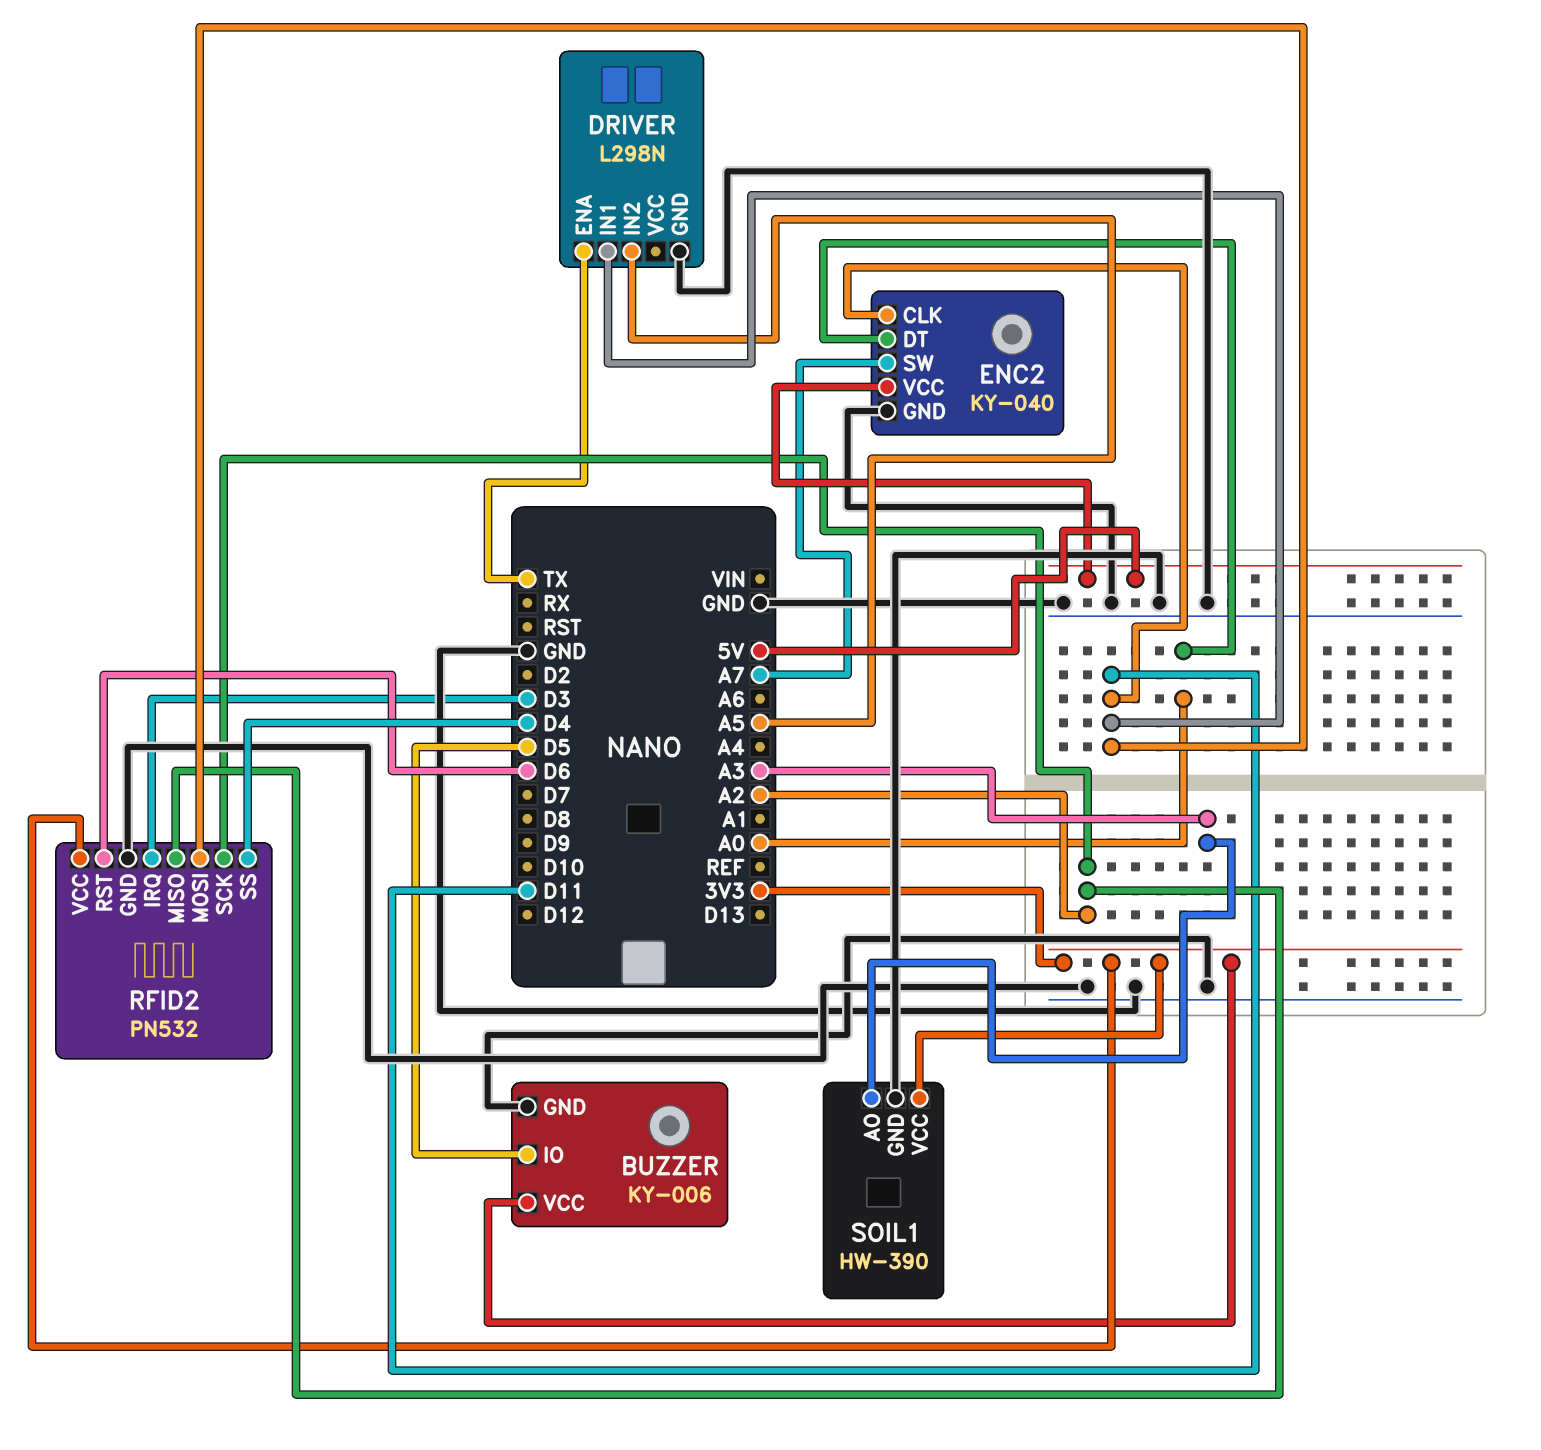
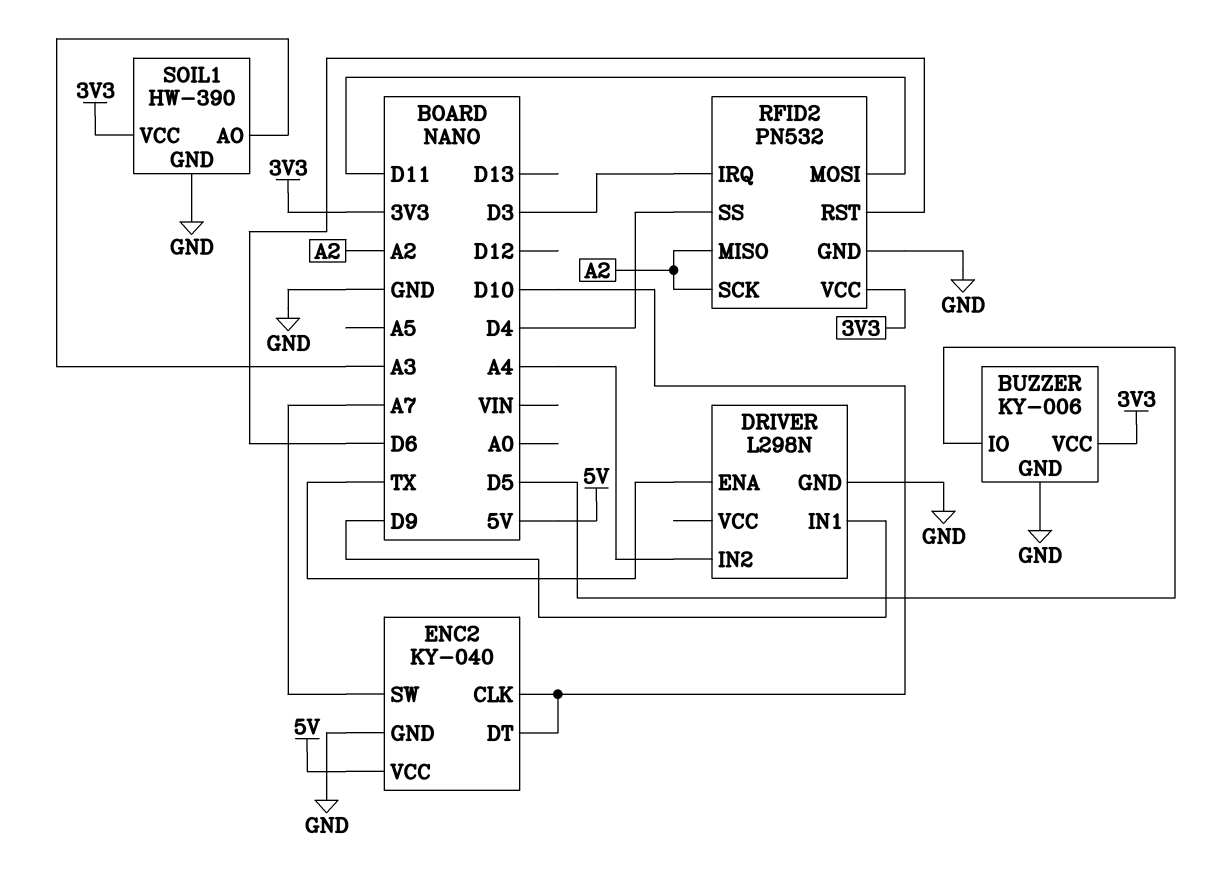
DRIVER pin IN1: D11 -> D9
DRIVER pin IN2: A5 -> A4
ENC2 pin CLK: D11 -> D10
ENC2 pin DT: A0 -> D10

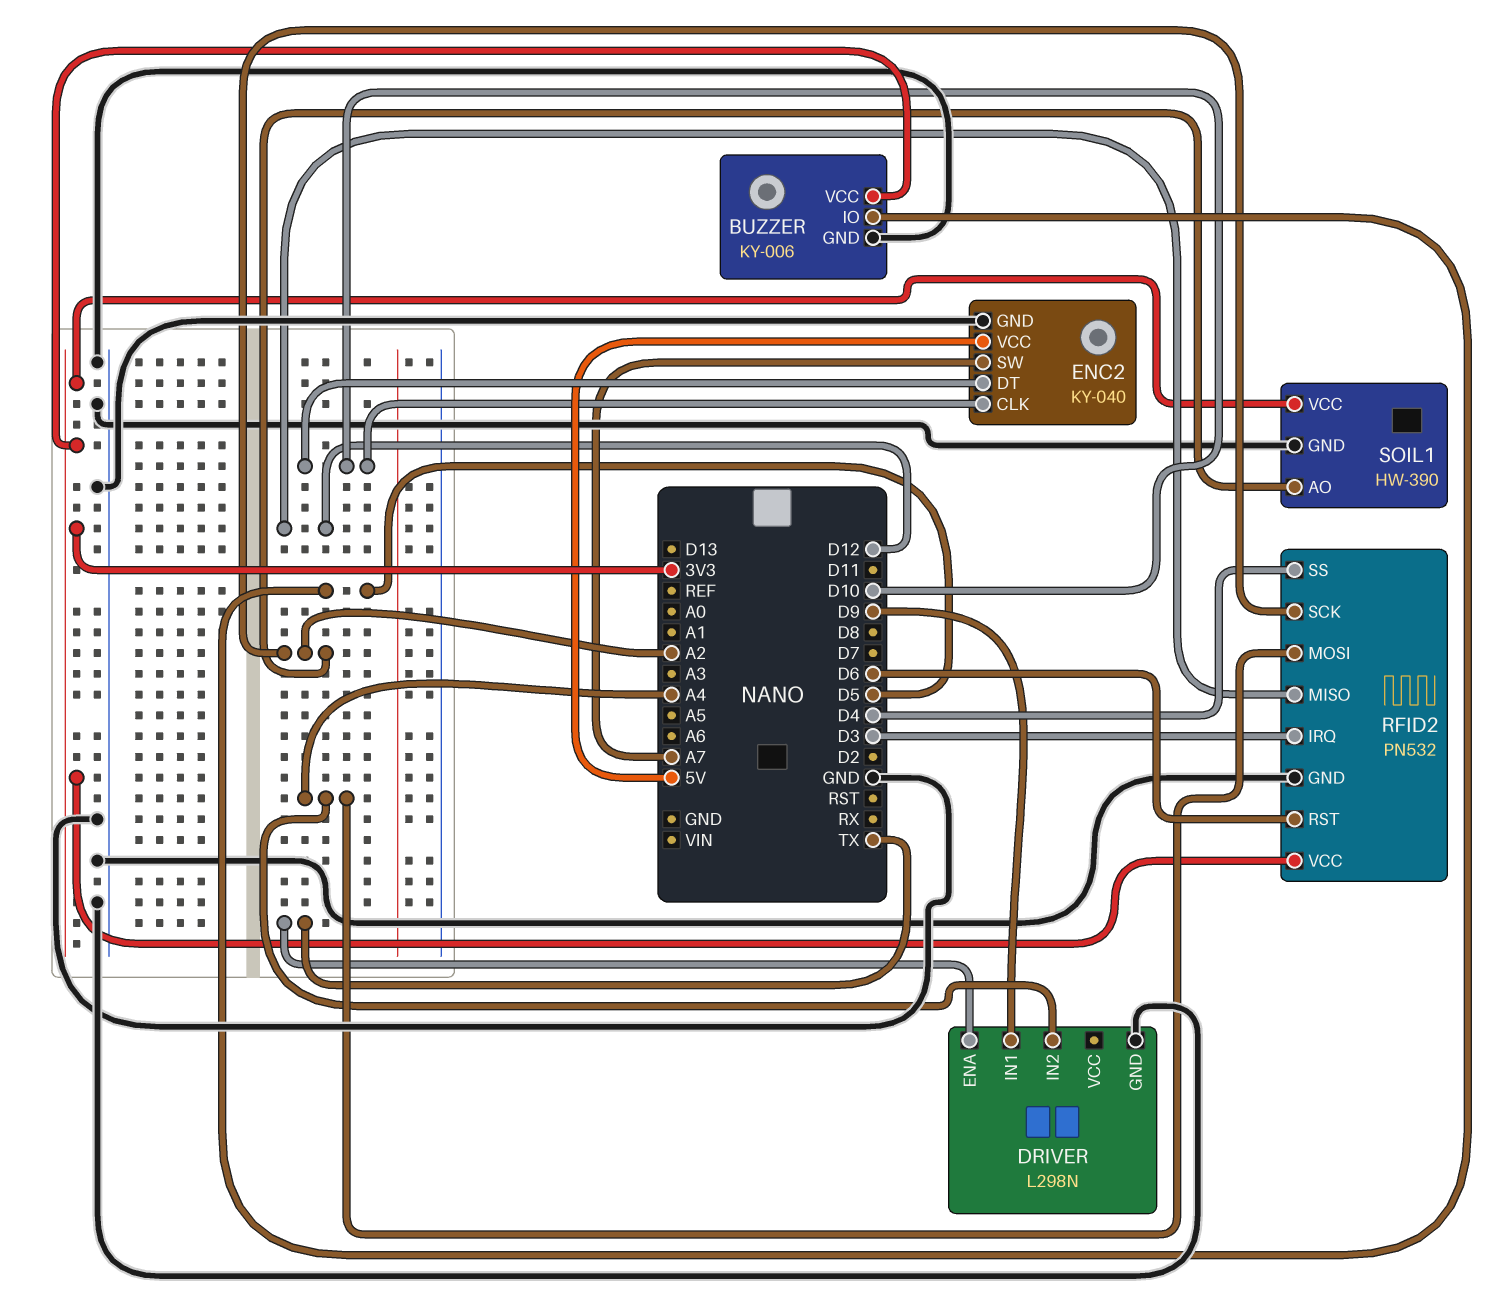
RFID2 pin MISO: A2 -> D12
RFID2 pin MOSI: D11 -> A4
SOIL1 pin AO: A3 -> A2

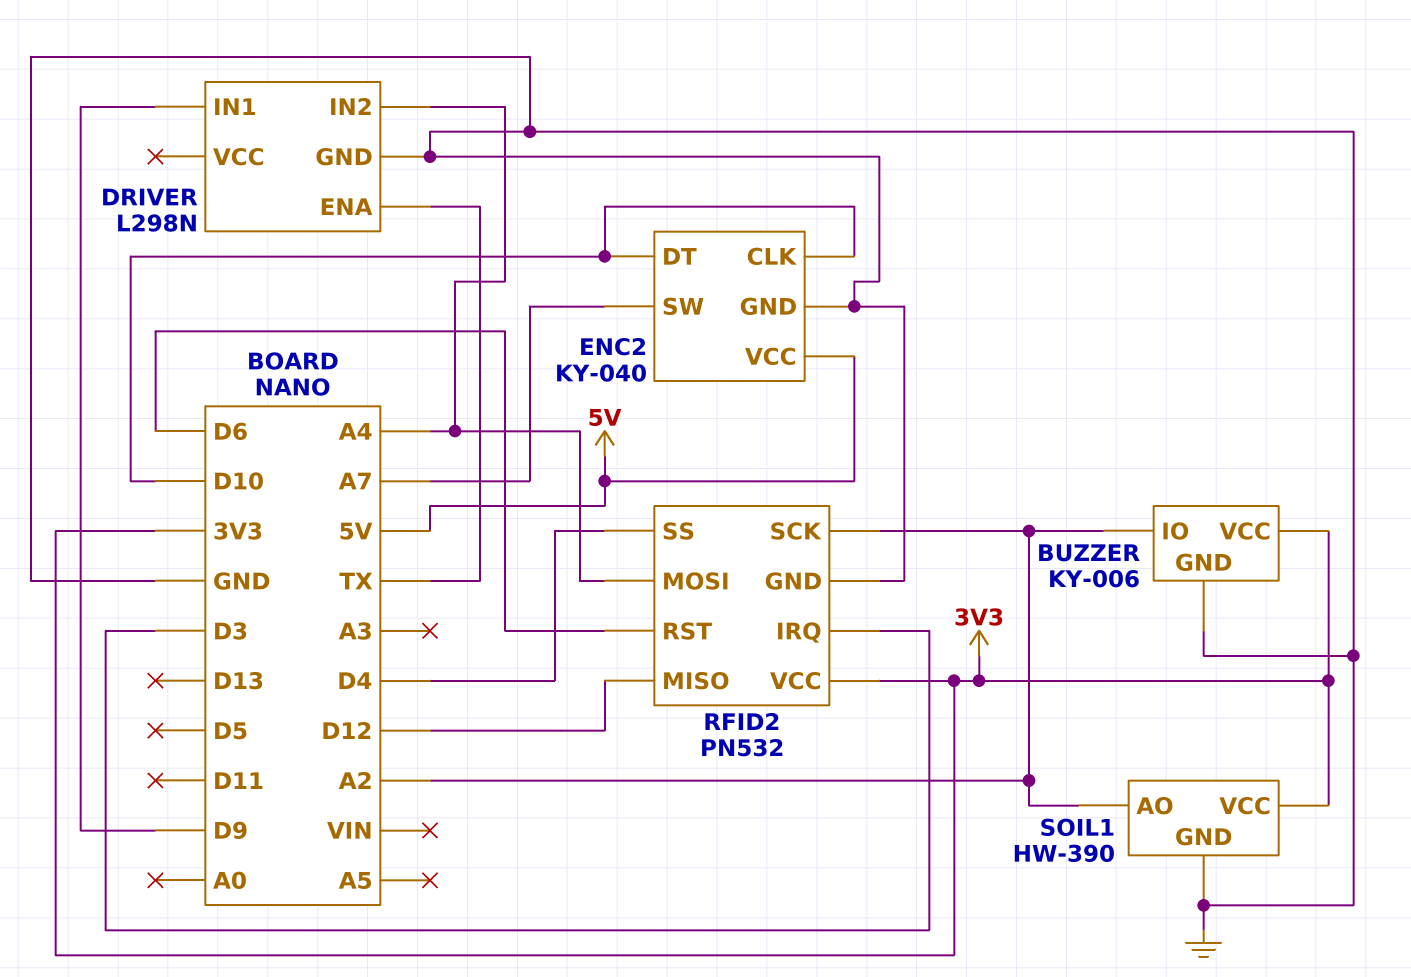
BUZZER pin IO: D5 -> A2

